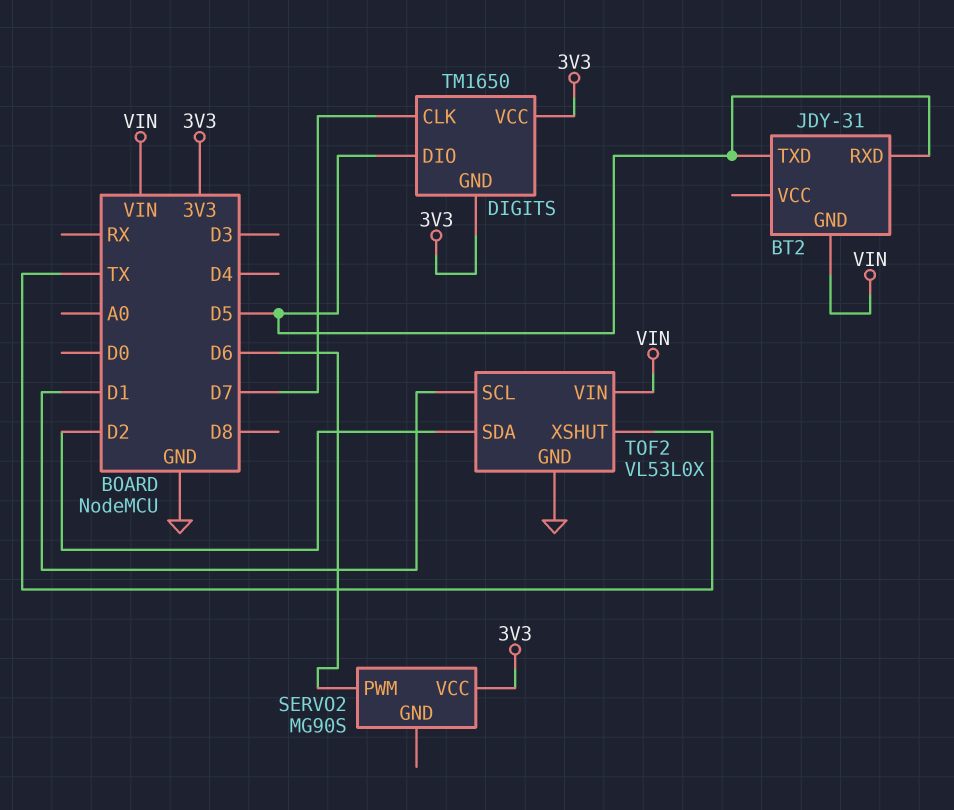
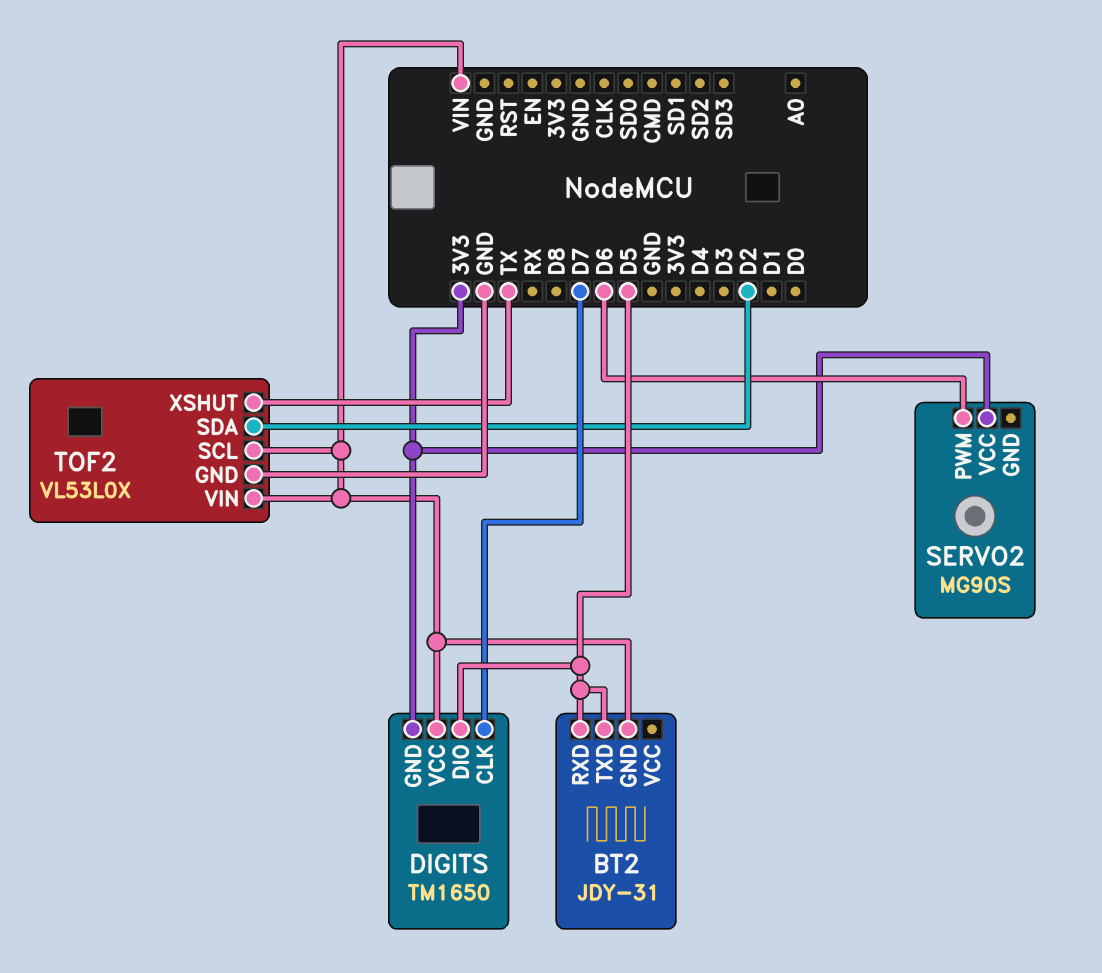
DIGITS pin VCC: 3V3 -> VIN
TOF2 pin SCL: D1 -> VIN

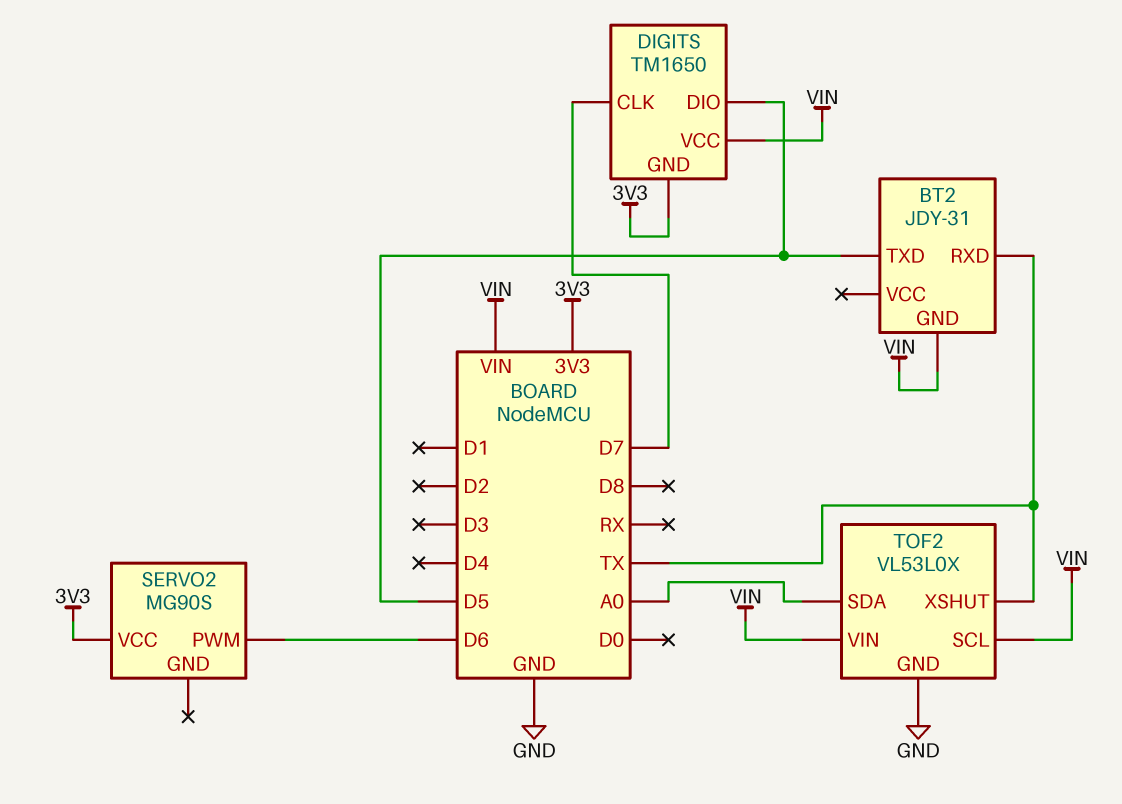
BT2 pin RXD: D5 -> TX
TOF2 pin SDA: D2 -> A0

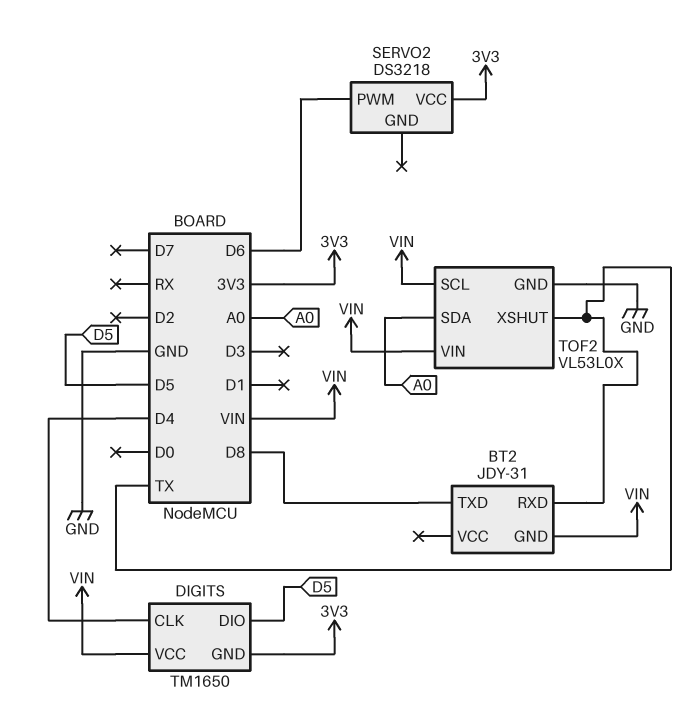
BT2 pin TXD: D5 -> D8
DIGITS pin CLK: D7 -> D4
SERVO2: MG90S -> DS3218

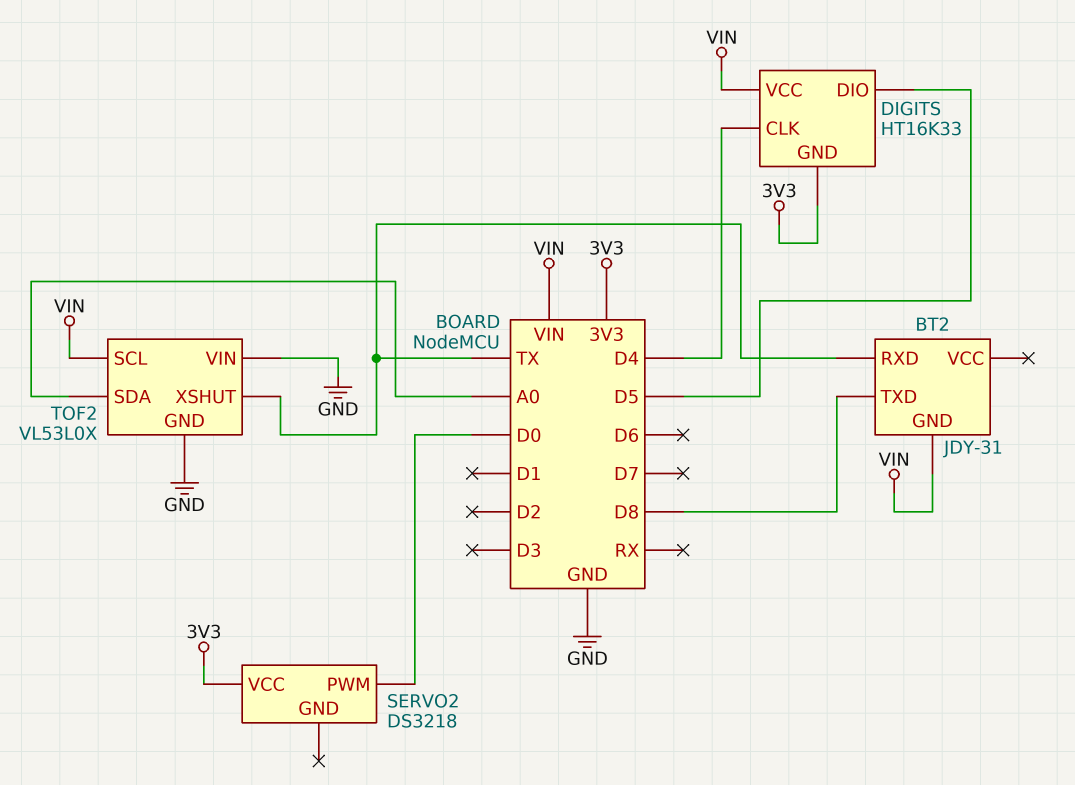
DIGITS: TM1650 -> HT16K33
SERVO2 pin PWM: D6 -> D0
TOF2 pin VIN: VIN -> GND

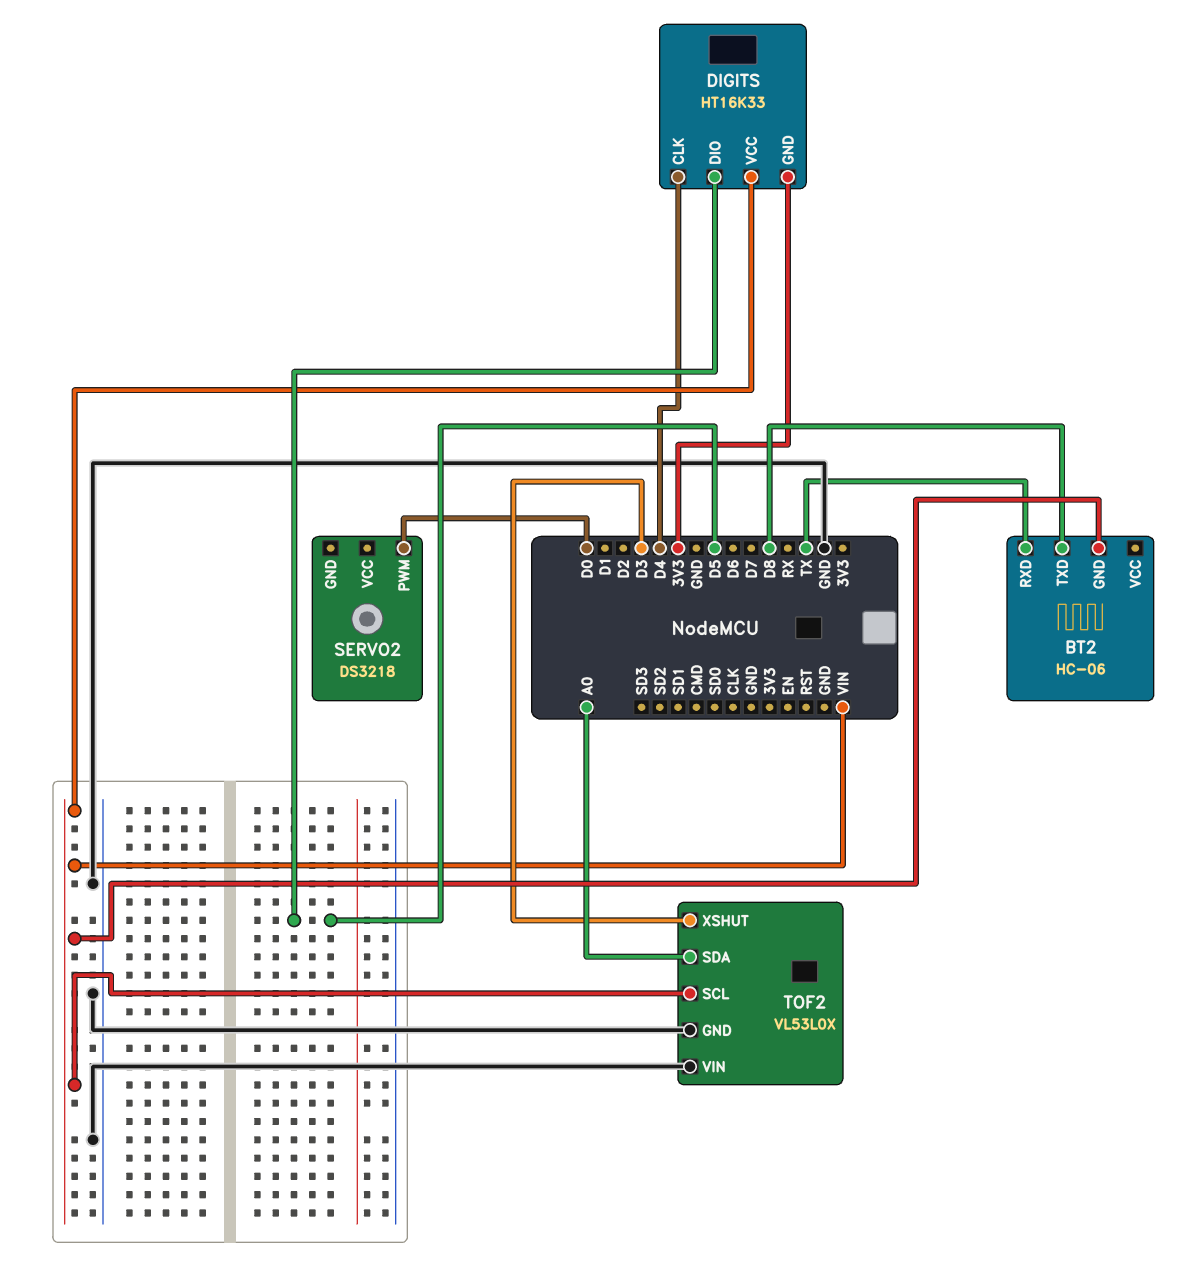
BT2: JDY-31 -> HC-06
SERVO2 pin VCC: 3V3 -> none
TOF2 pin XSHUT: TX -> D3

